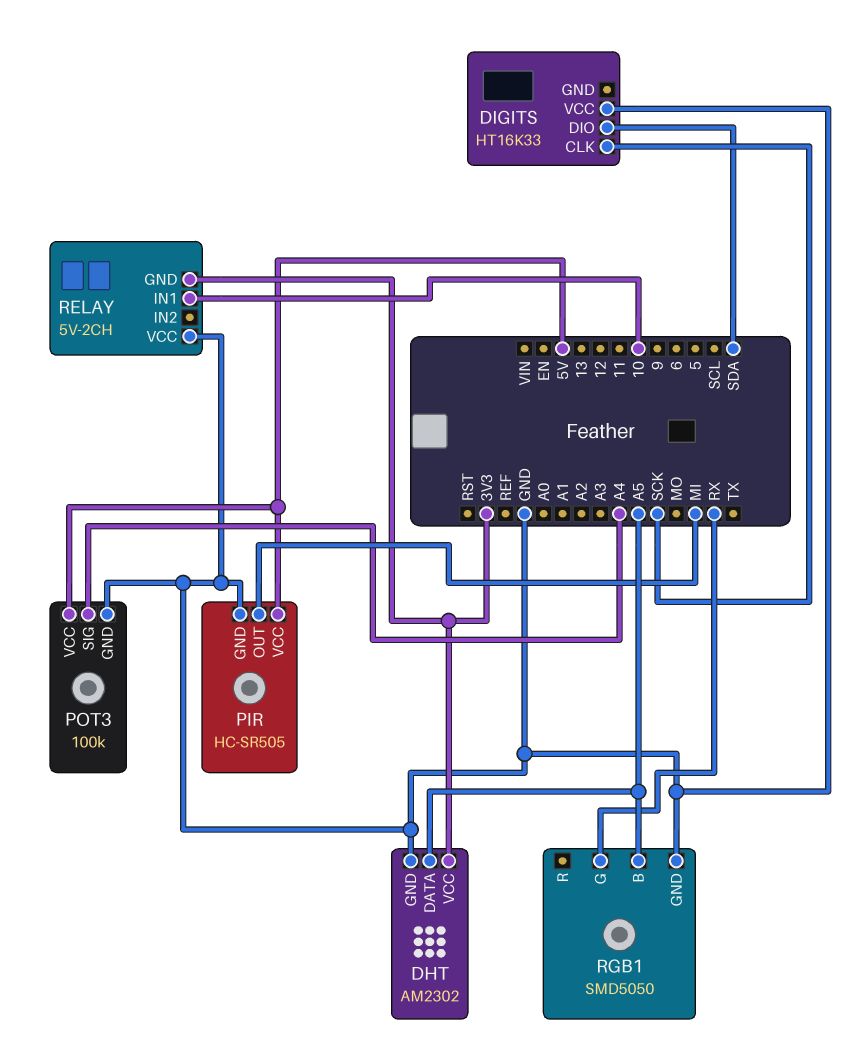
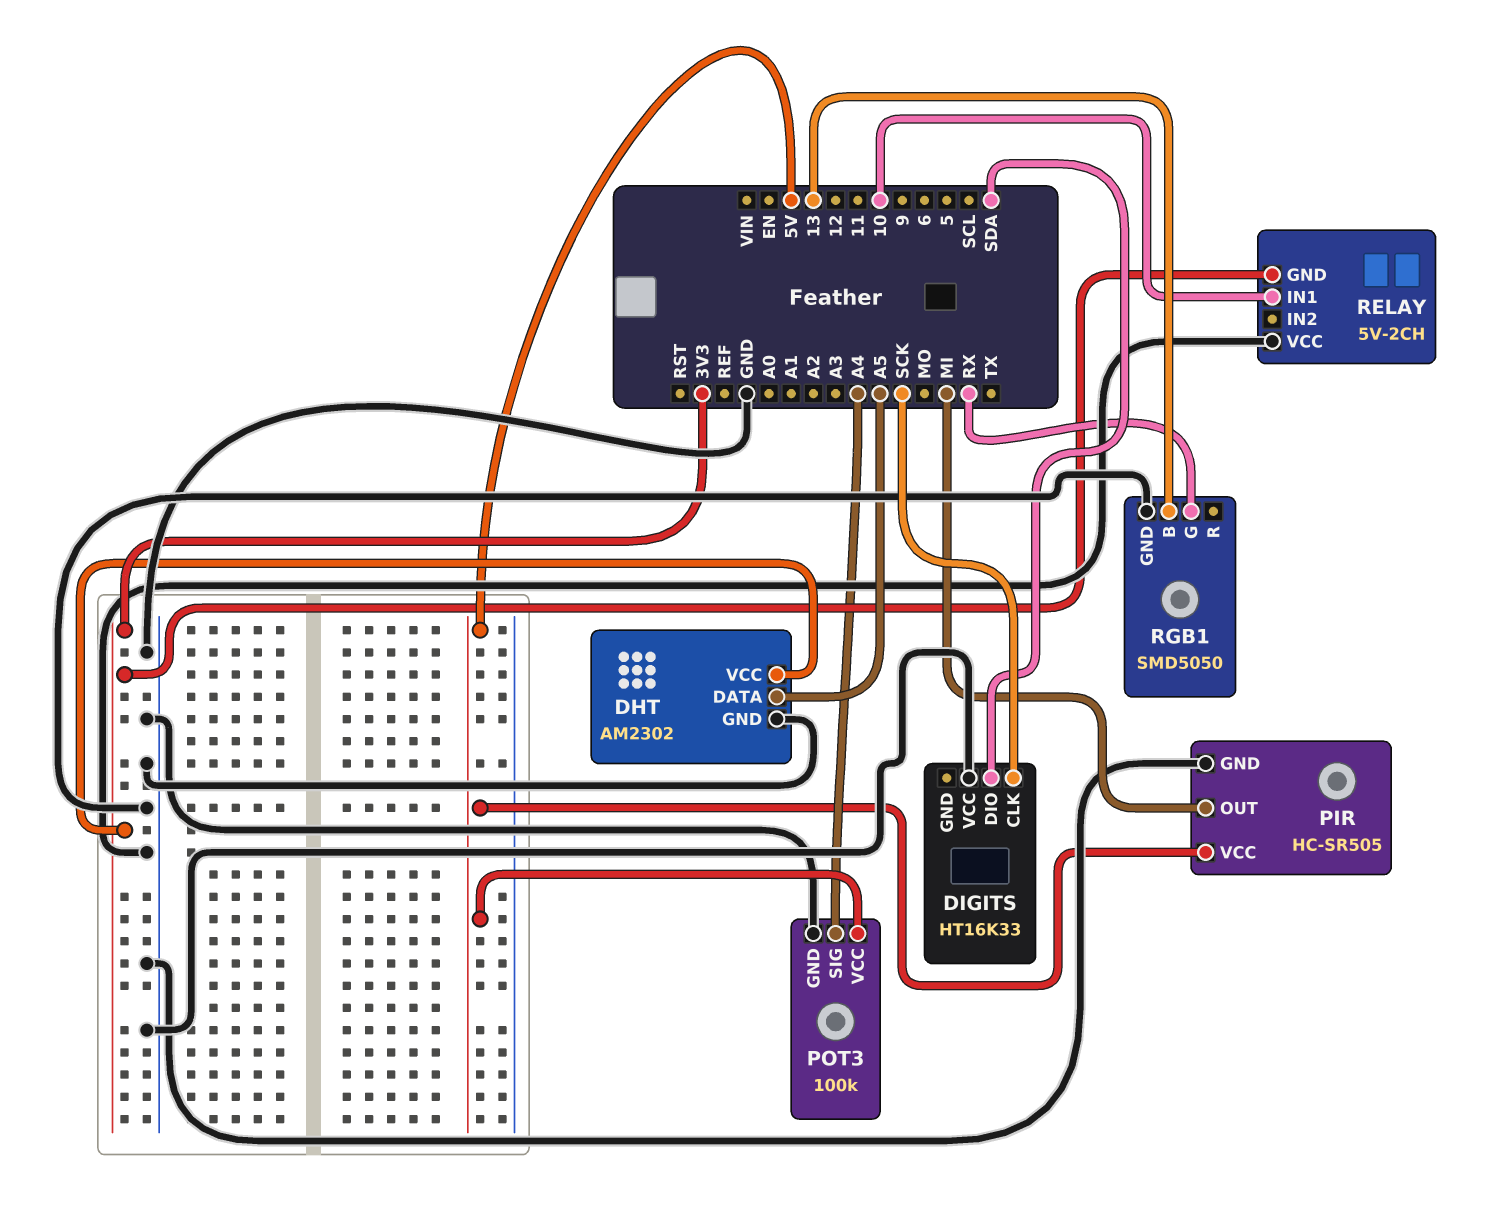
RGB1 pin B: A5 -> 13

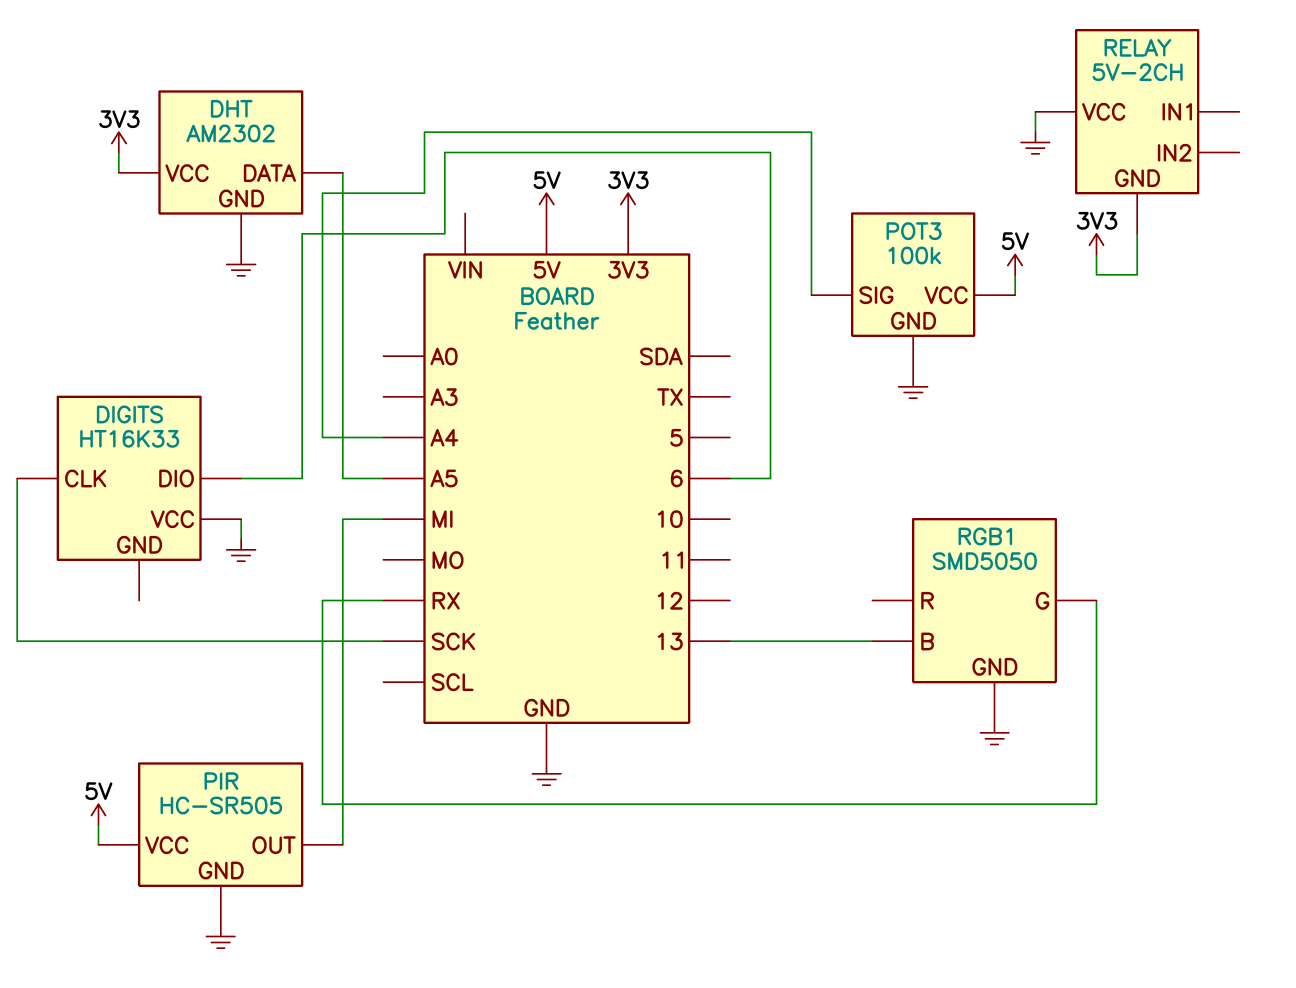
DIGITS pin DIO: SDA -> 6
RELAY pin IN1: 10 -> none

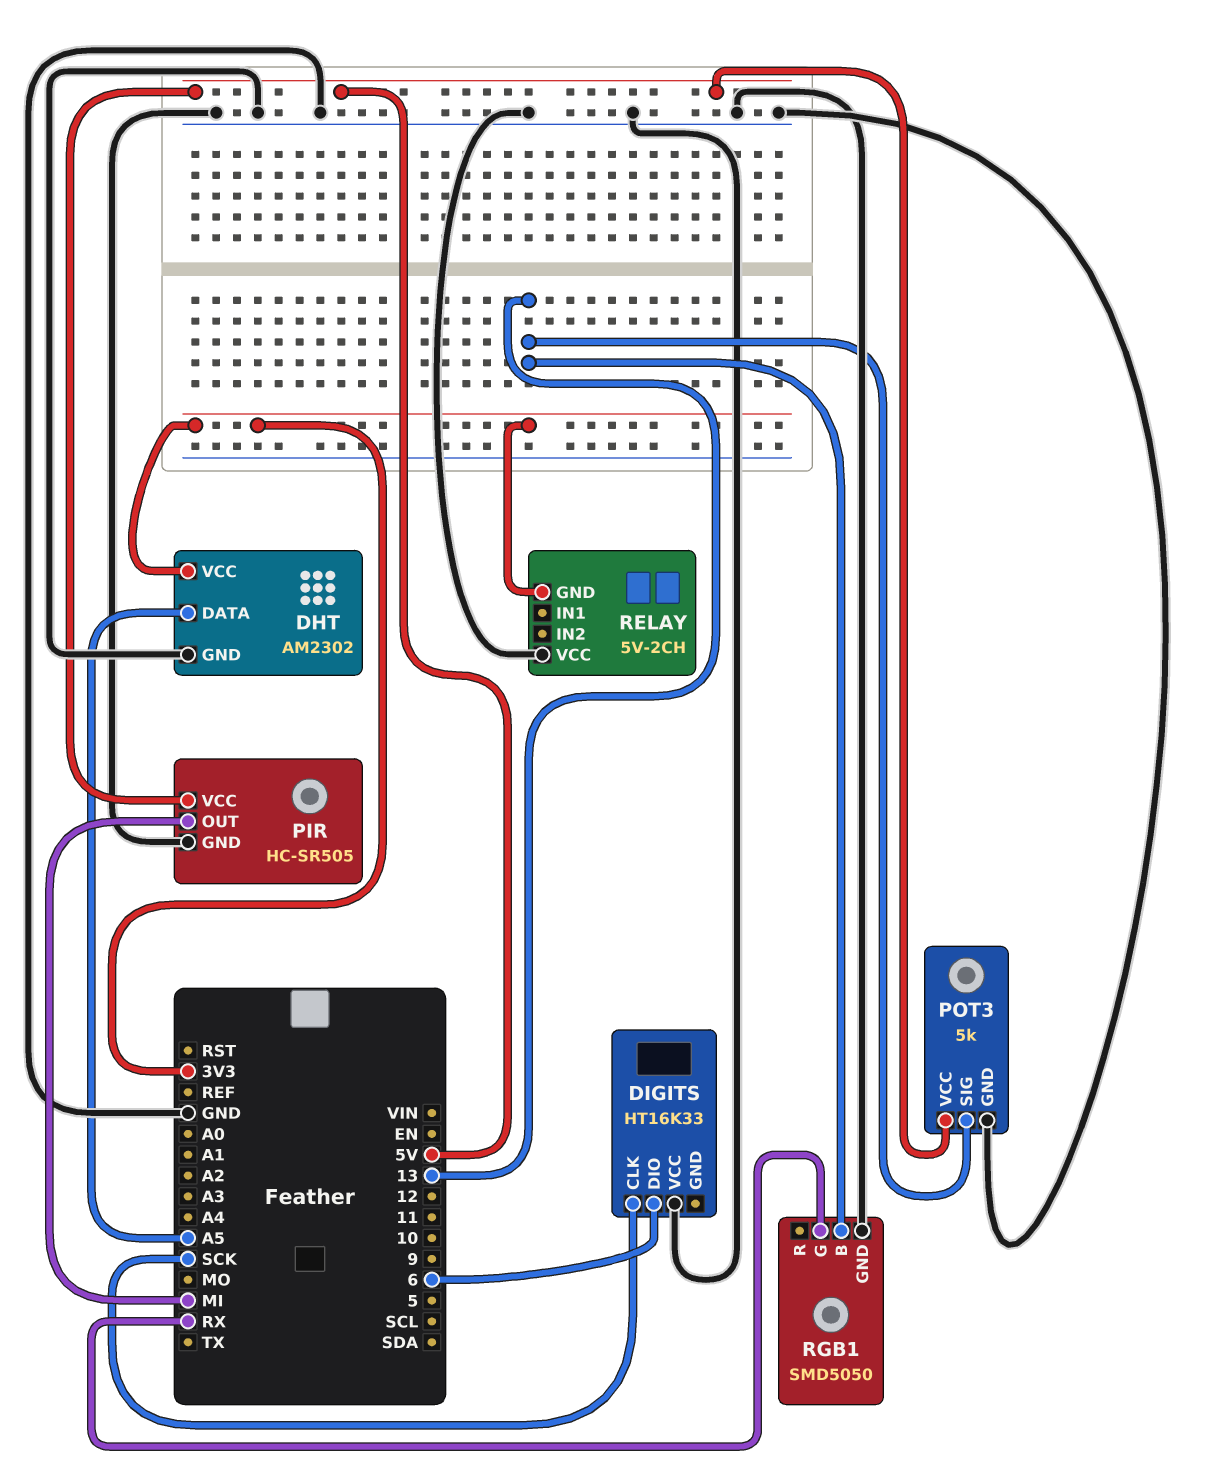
POT3: 100k -> 5k
POT3 pin SIG: A4 -> 13

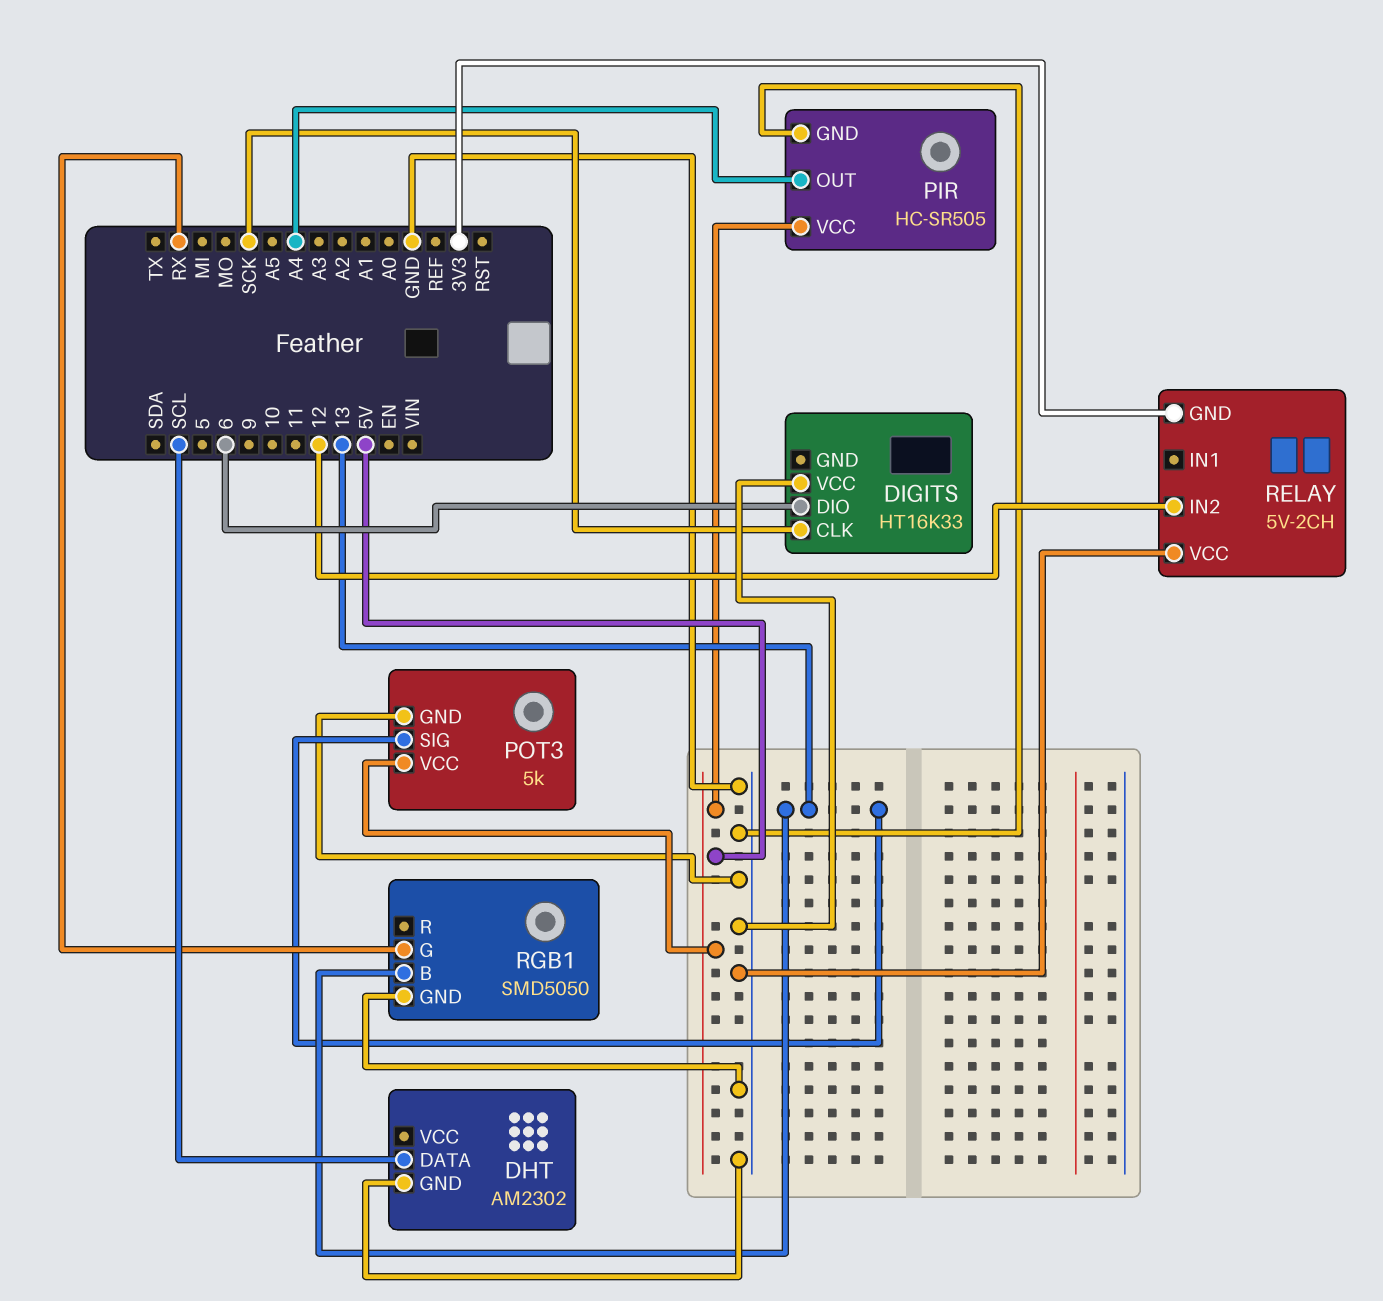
DHT pin DATA: A5 -> SCL
DHT pin VCC: 3V3 -> none
PIR pin OUT: MI -> A4
RELAY pin IN2: none -> 12

